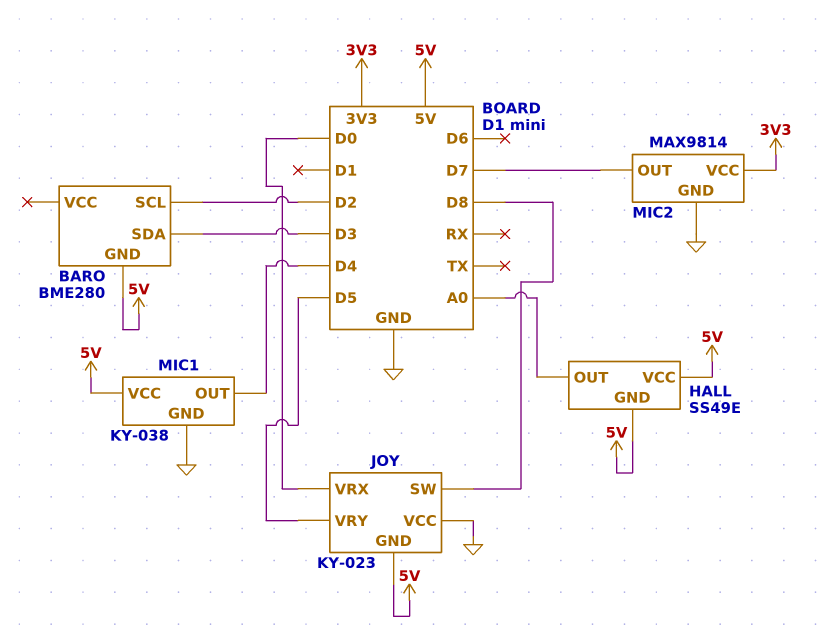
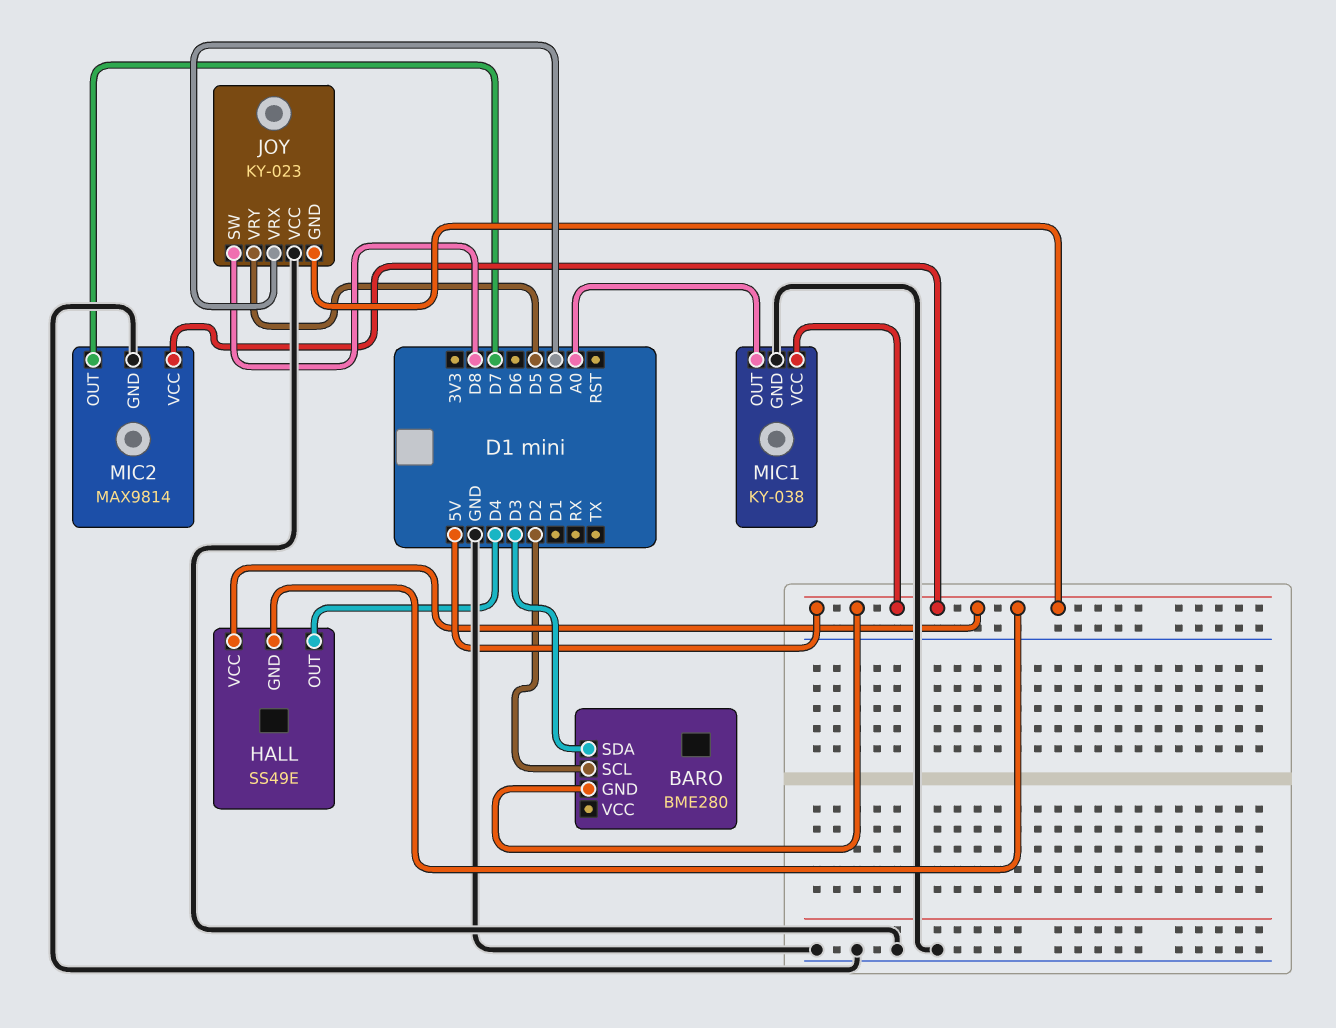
HALL pin OUT: A0 -> D4
MIC1 pin OUT: D4 -> A0
MIC2 pin VCC: 3V3 -> 5V

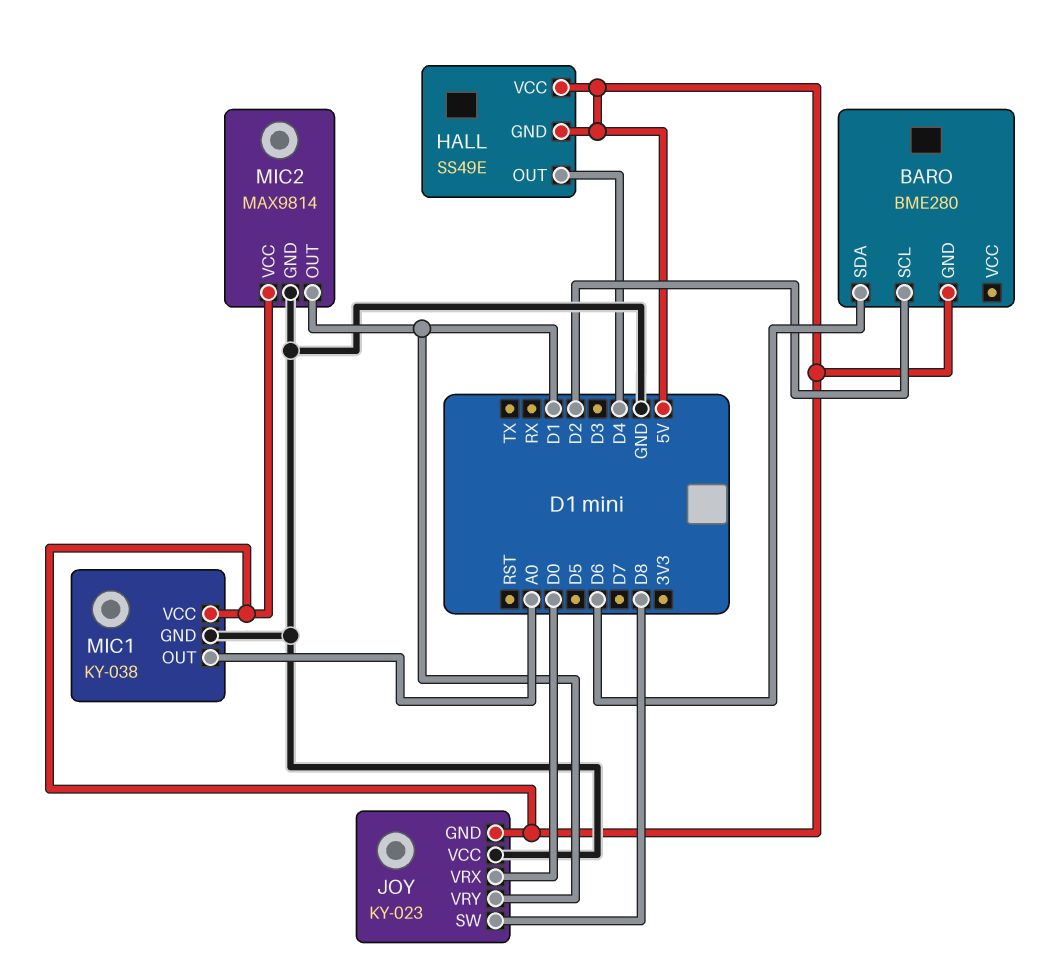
BARO pin SDA: D3 -> D6
JOY pin VRY: D5 -> D1
MIC2 pin OUT: D7 -> D1

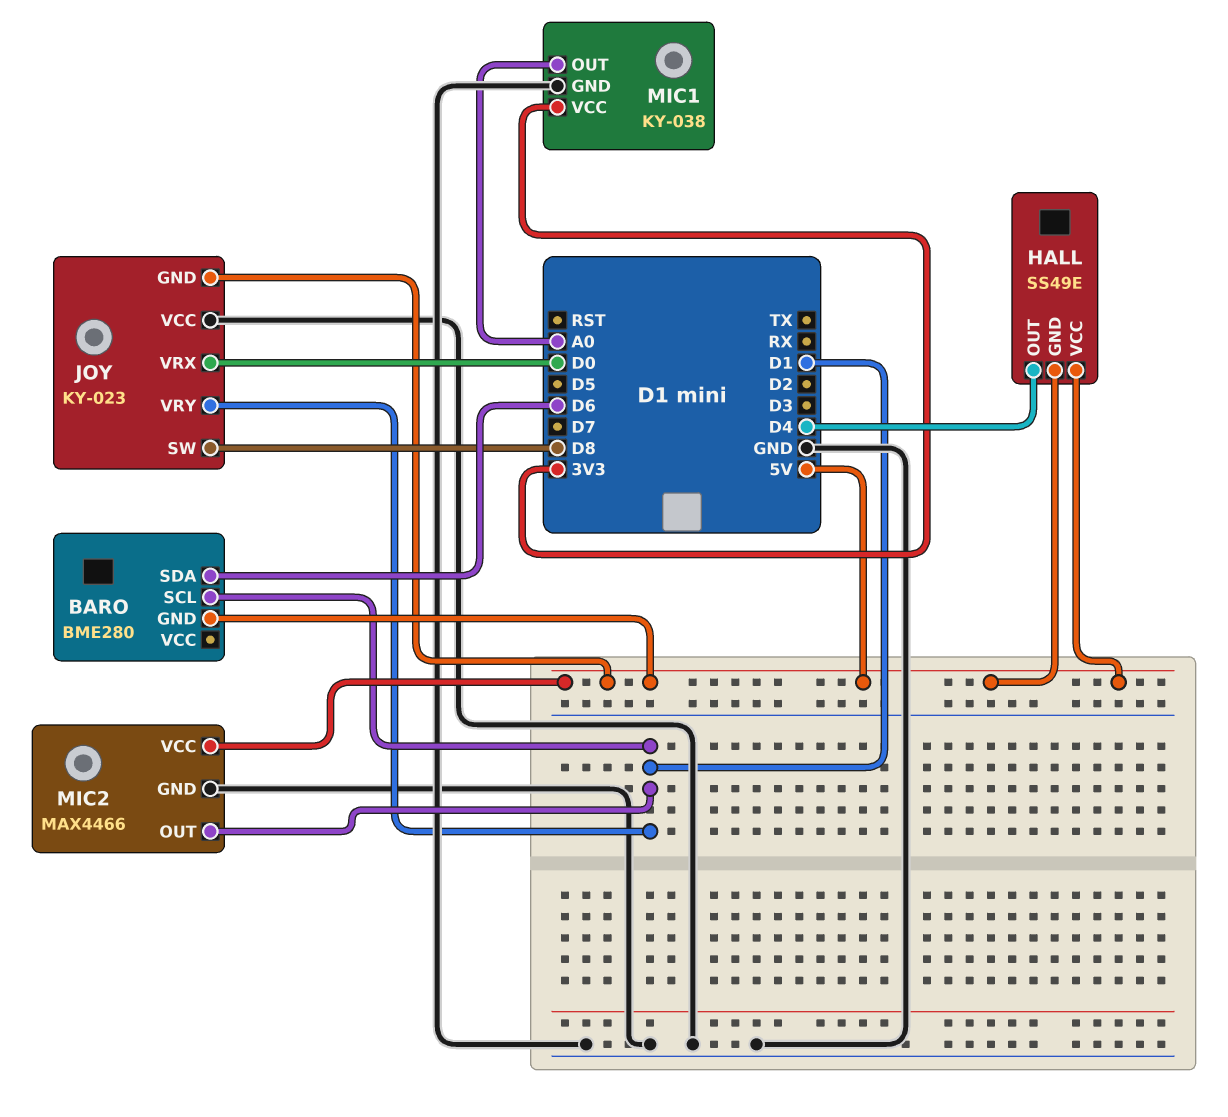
BARO pin SCL: D2 -> D1
MIC1 pin VCC: 5V -> 3V3
MIC2: MAX9814 -> MAX4466

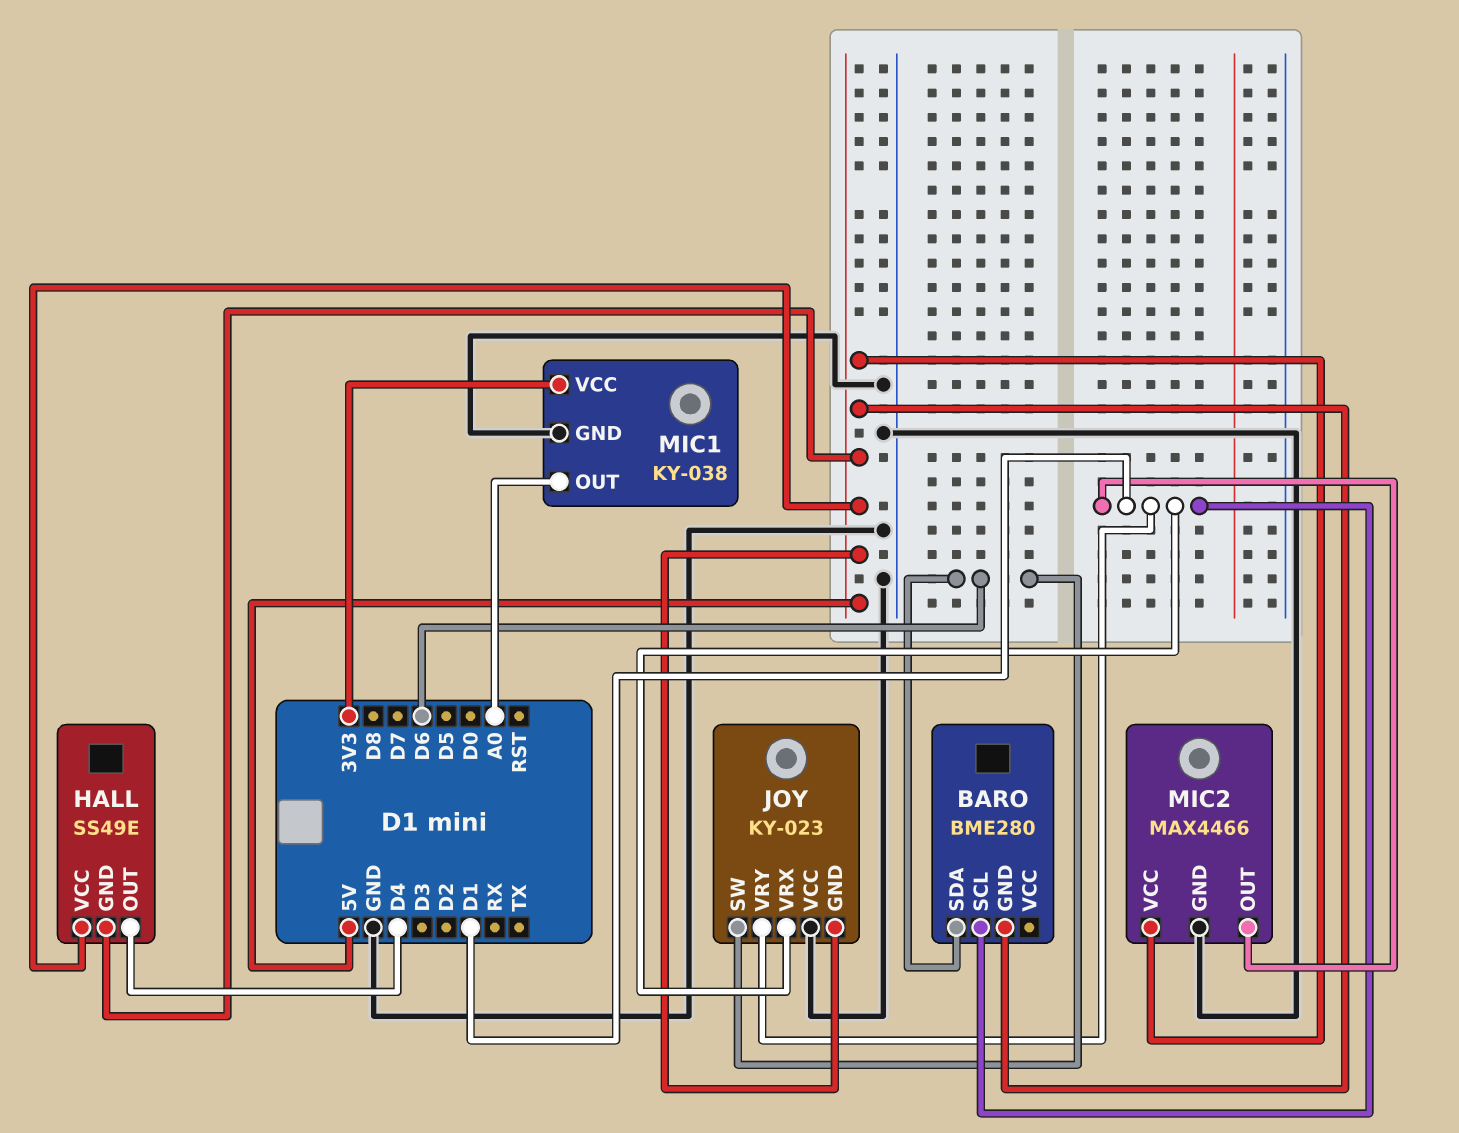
JOY pin SW: D8 -> D6
JOY pin VRX: D0 -> D1

